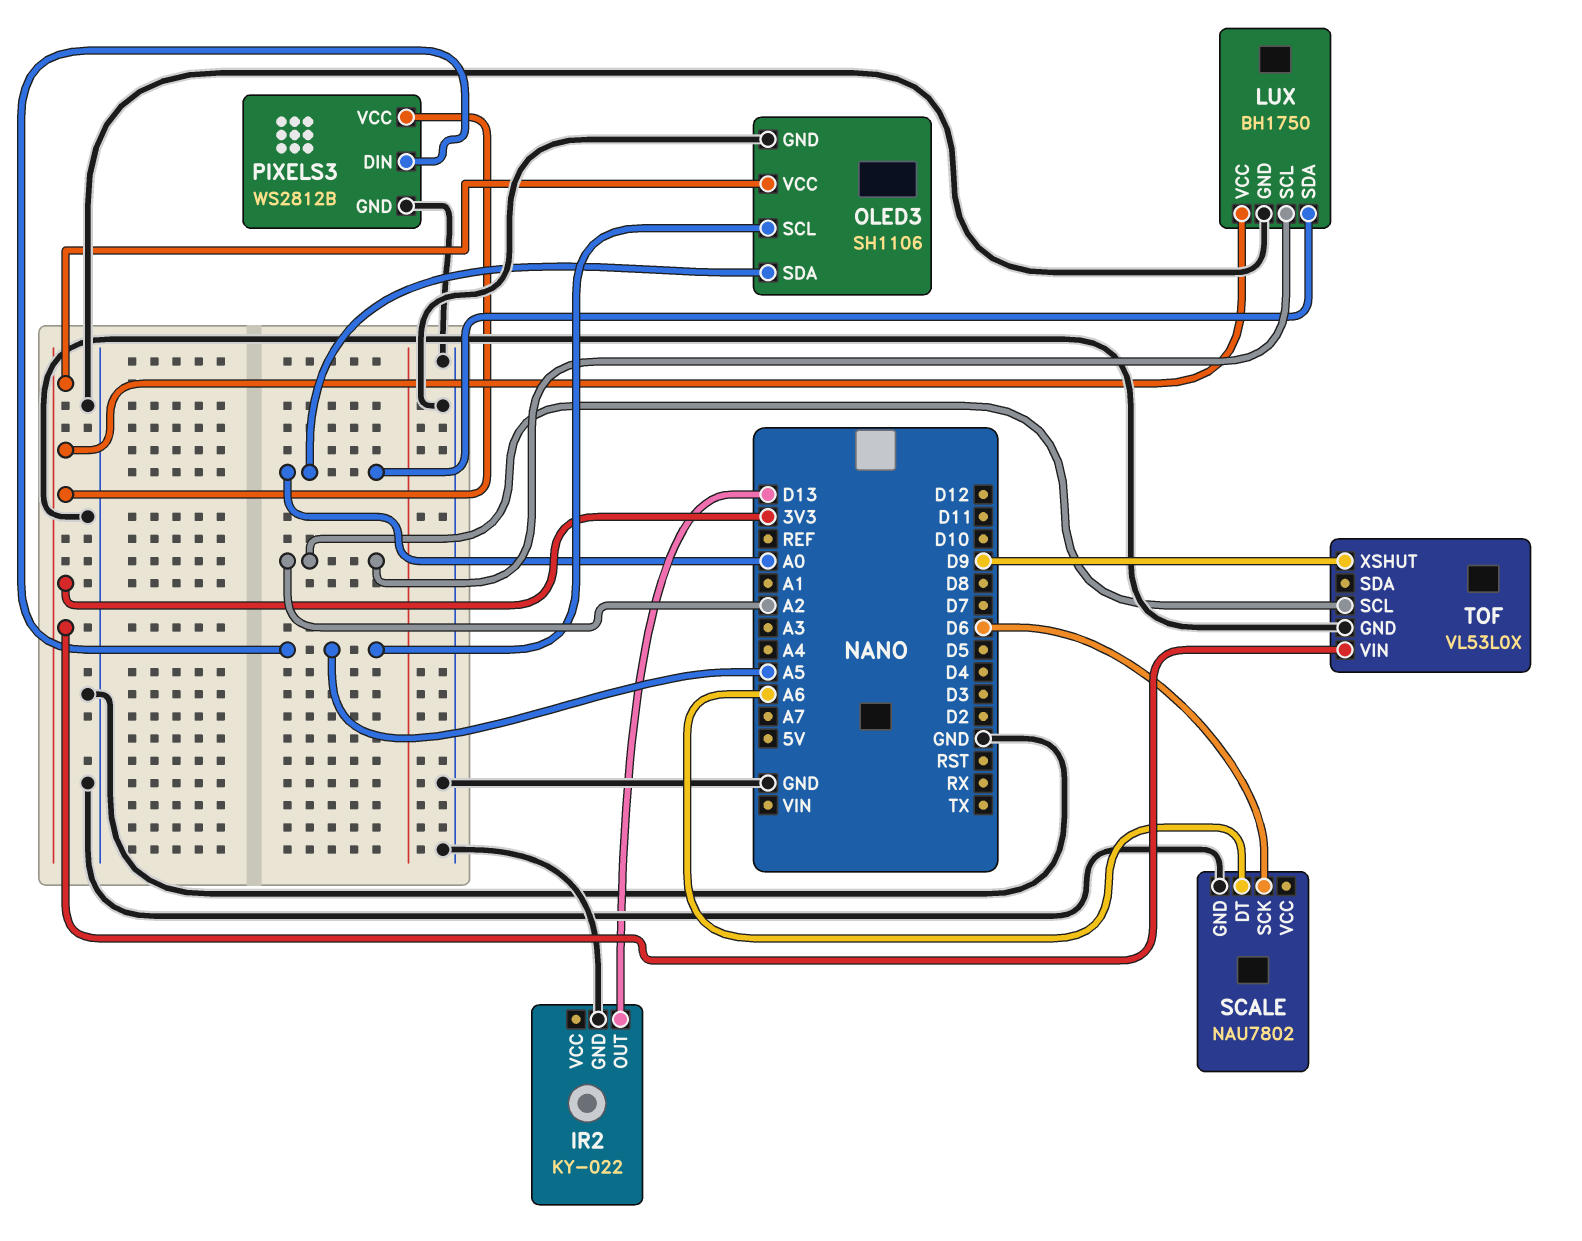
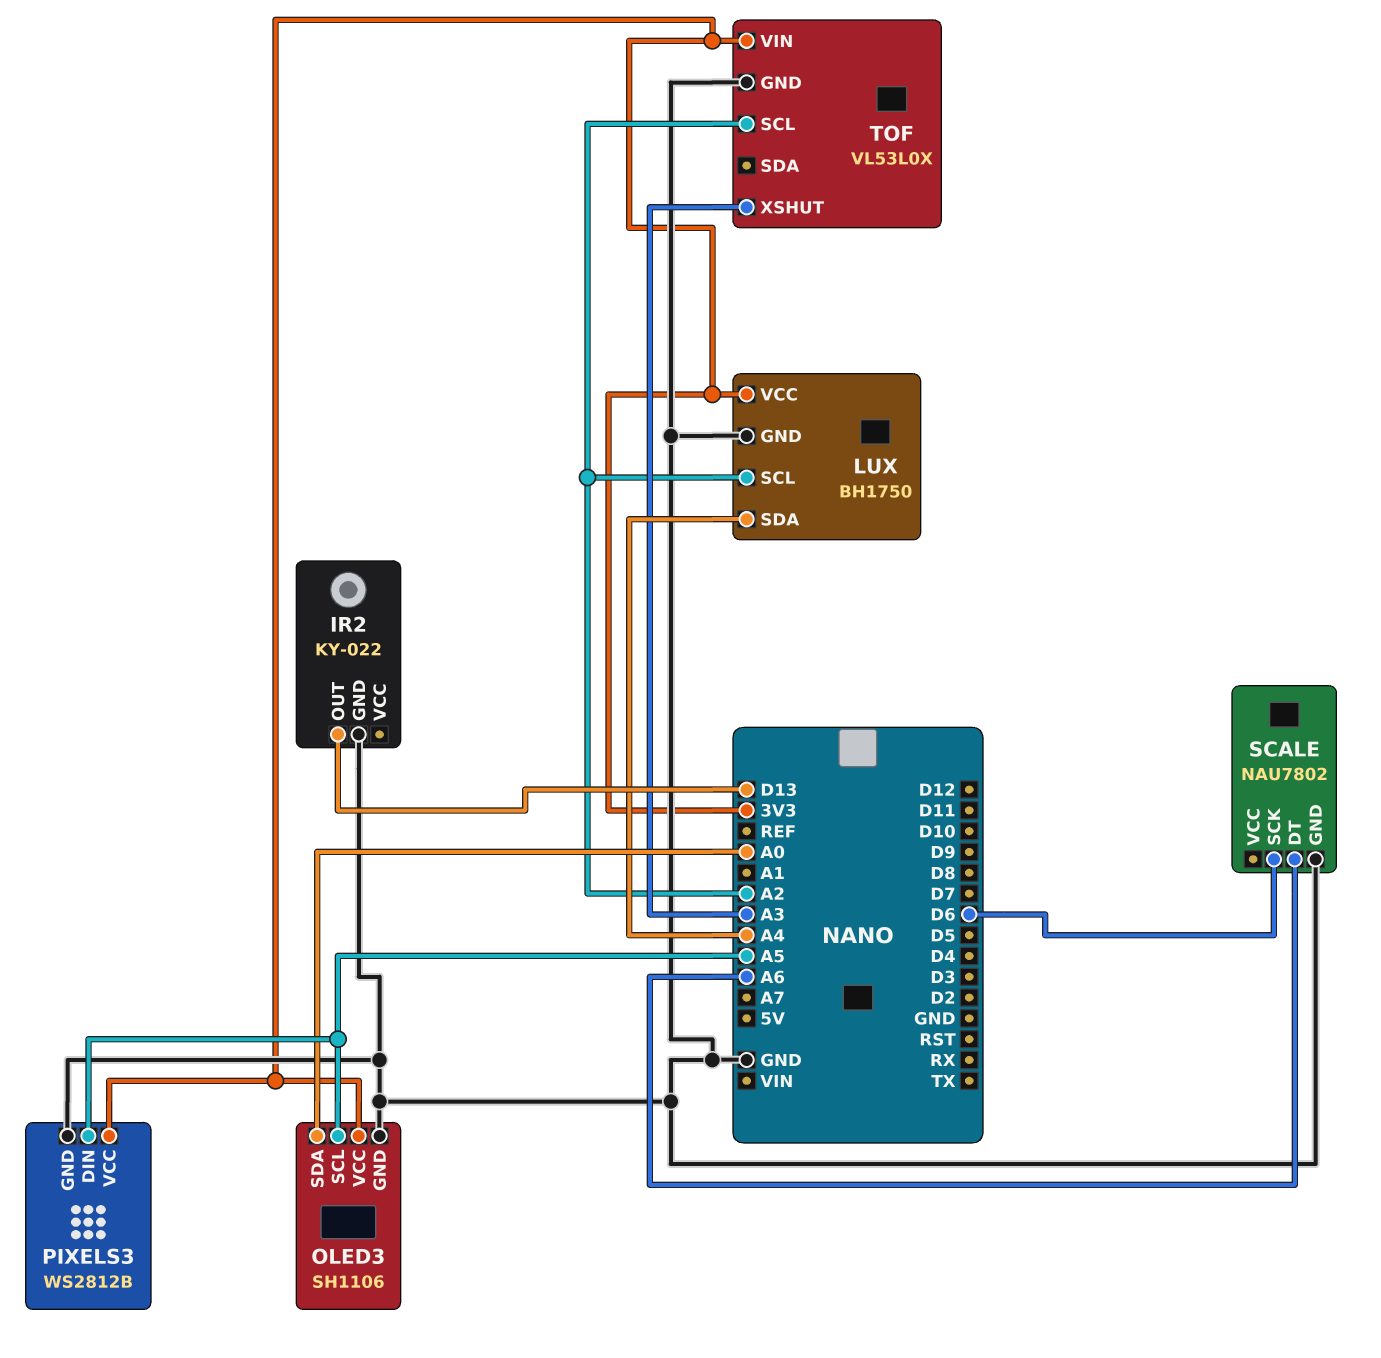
LUX pin SDA: A0 -> A4
TOF pin XSHUT: D9 -> A3

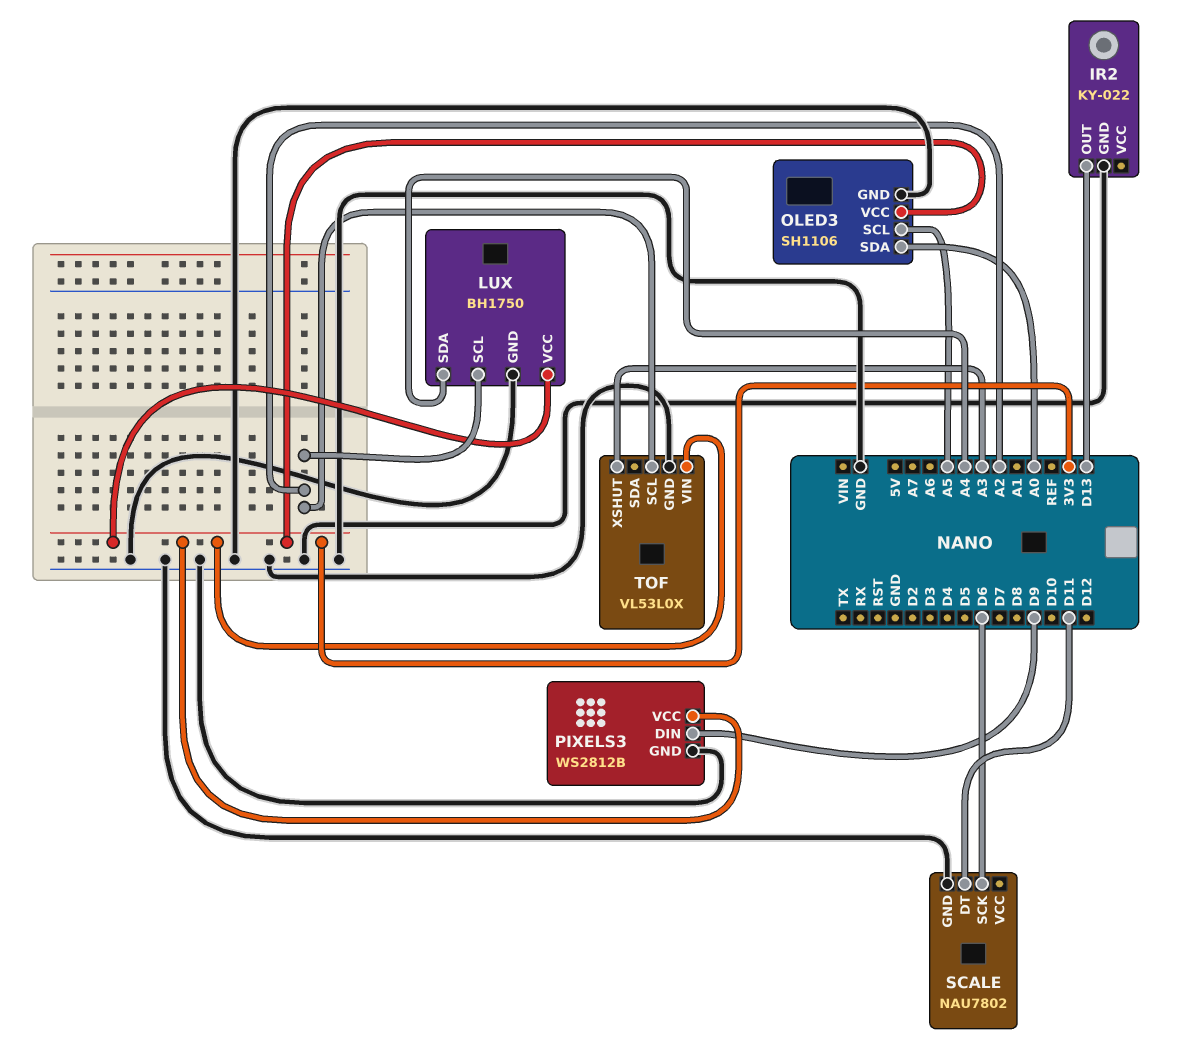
PIXELS3 pin DIN: A5 -> D9
SCALE pin DT: A6 -> D11

